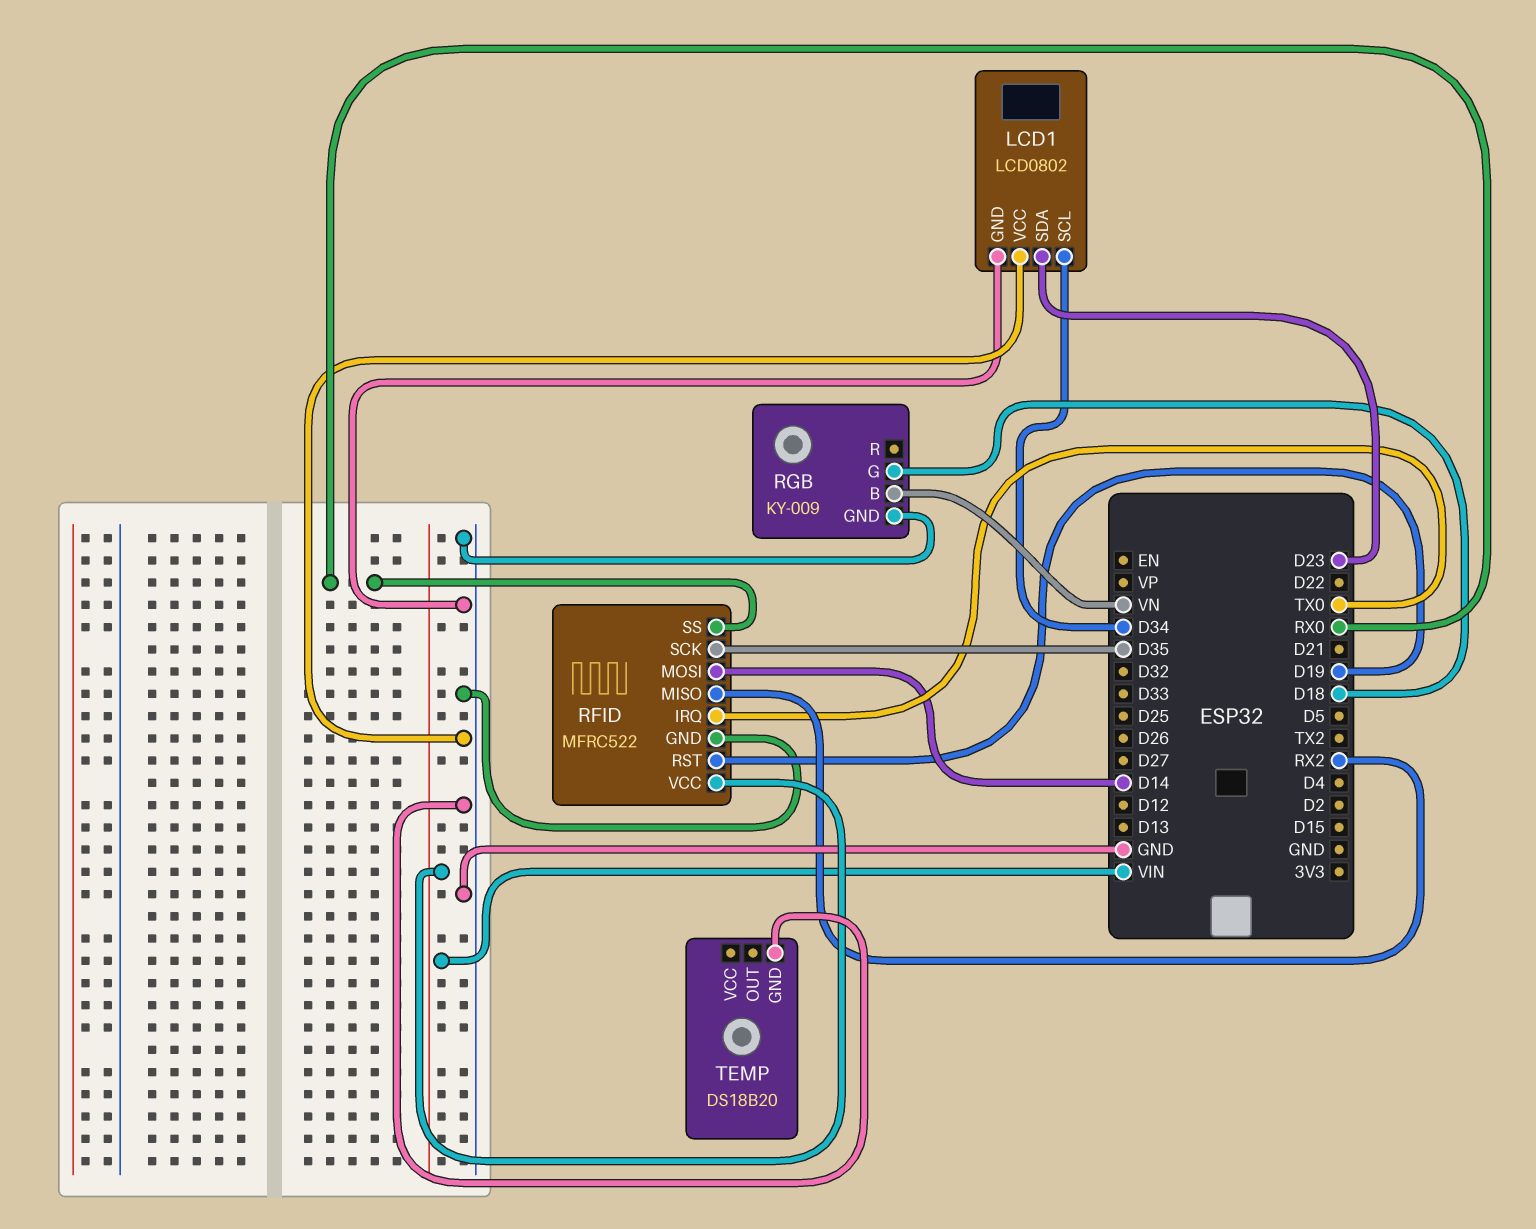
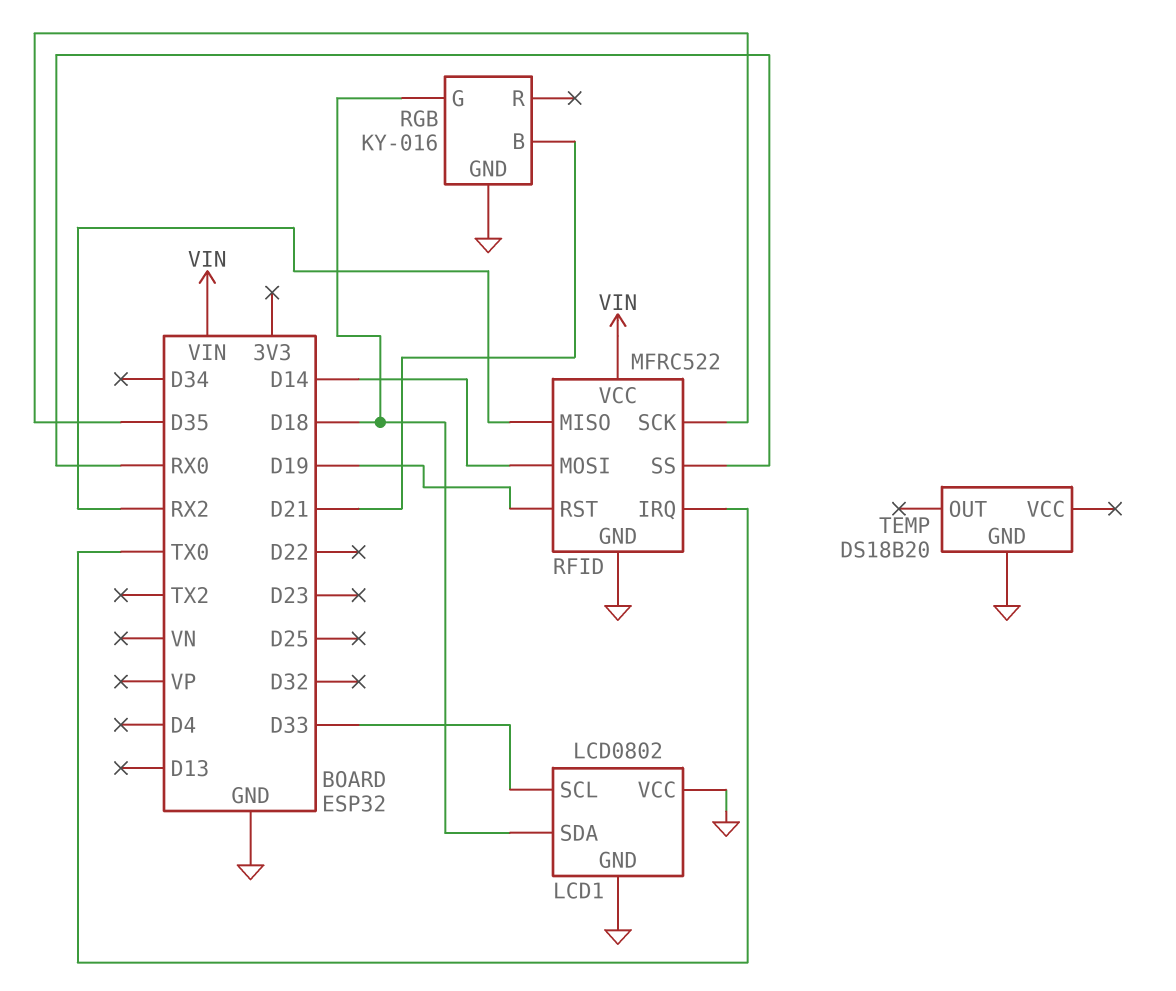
LCD1 pin SCL: D34 -> D33
LCD1 pin SDA: D23 -> D18
RGB: KY-009 -> KY-016
RGB pin B: VN -> D21

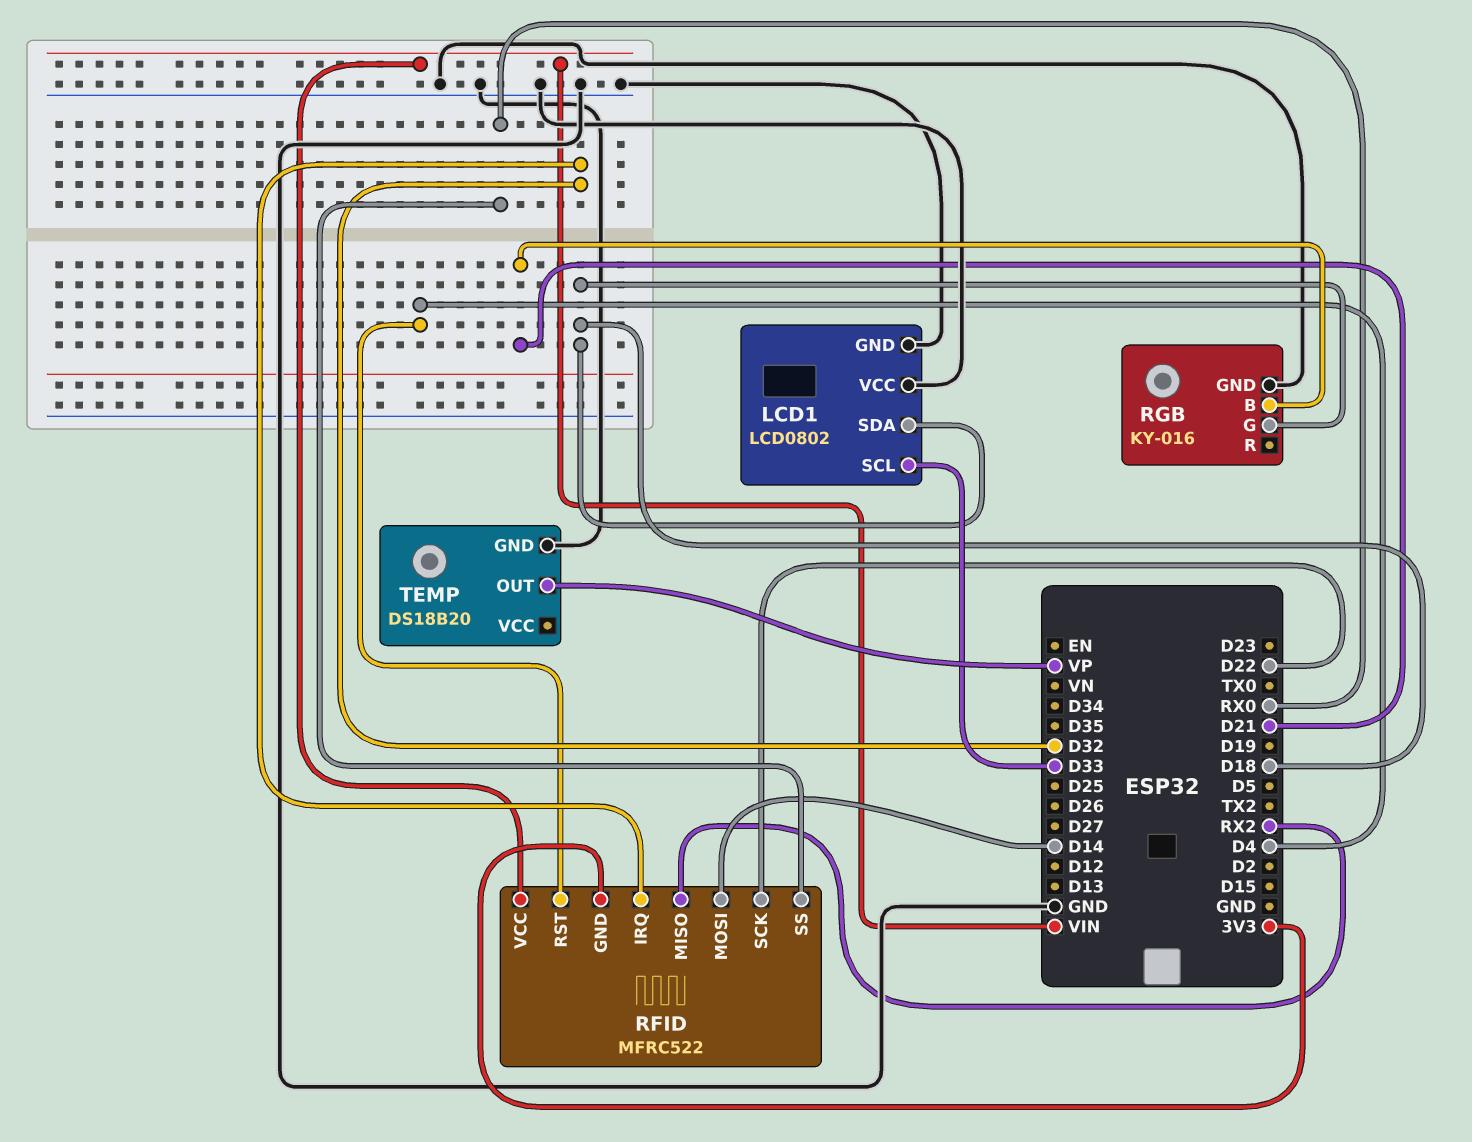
RFID pin GND: GND -> 3V3
RFID pin IRQ: TX0 -> D32
RFID pin RST: D19 -> D4
RFID pin SCK: D35 -> D22
TEMP pin OUT: none -> VP

